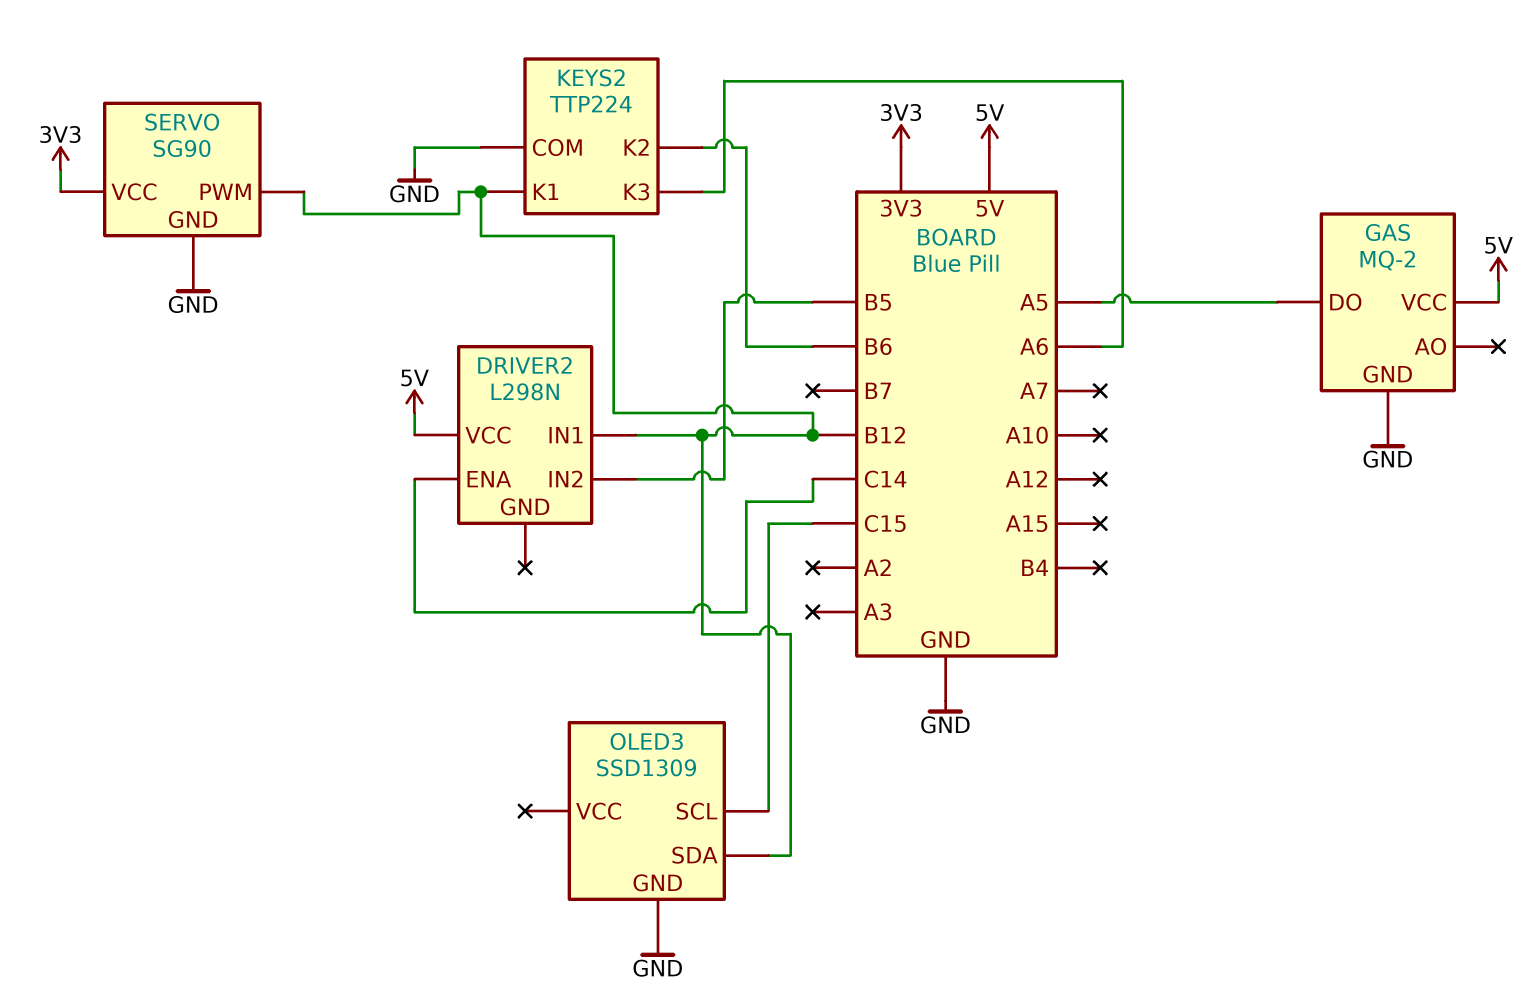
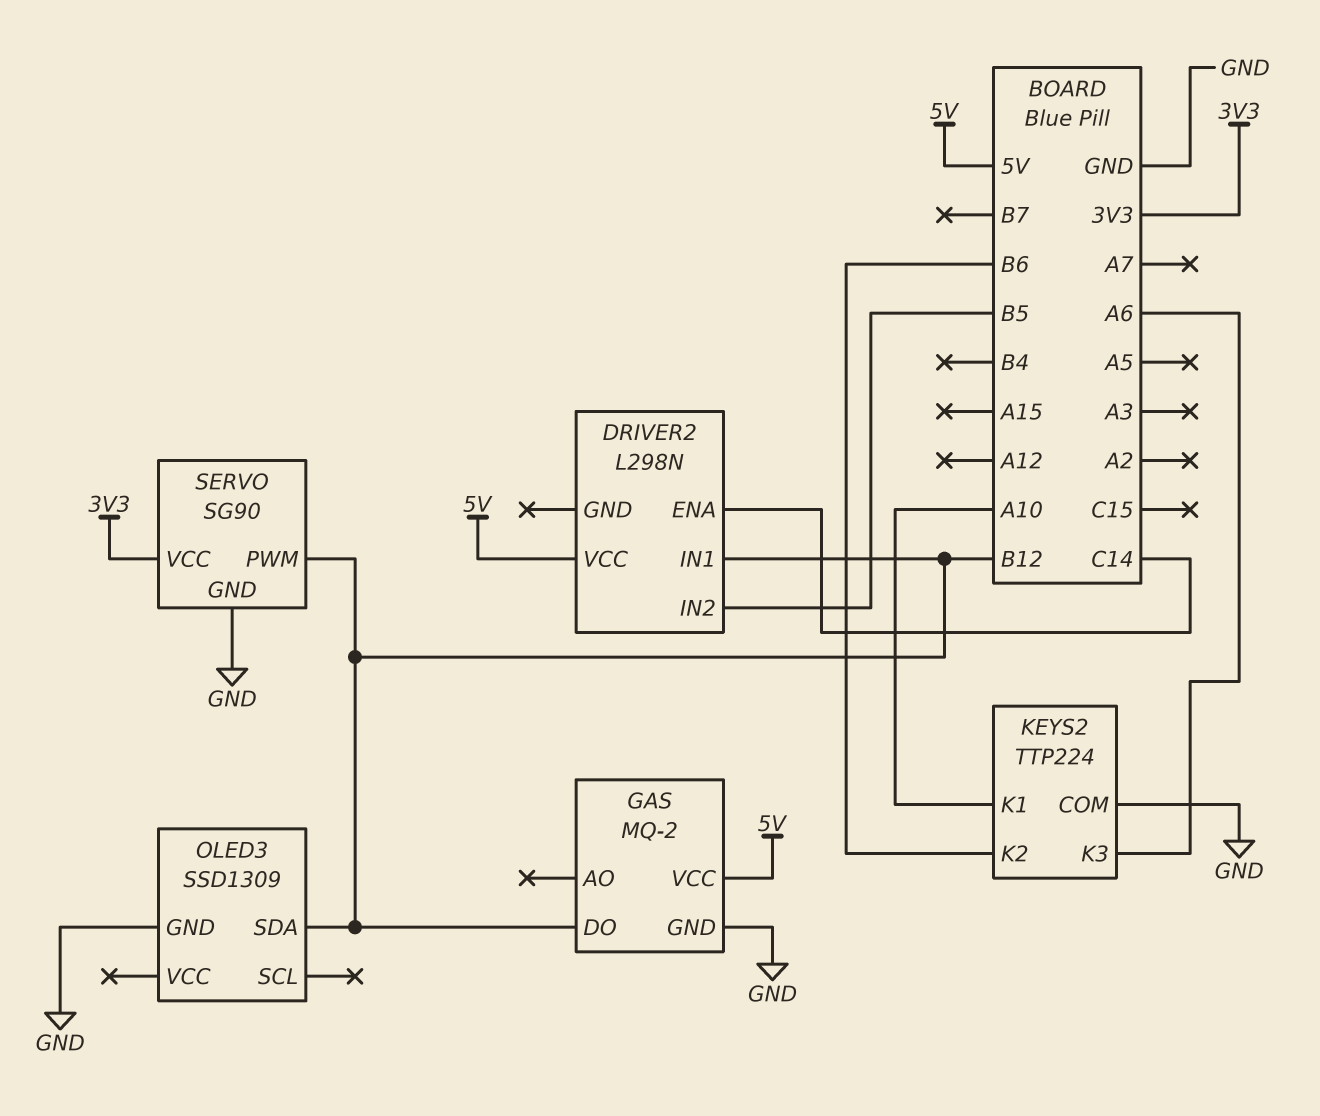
GAS pin DO: A5 -> B12
KEYS2 pin K1: B12 -> A10
OLED3 pin SCL: C15 -> none

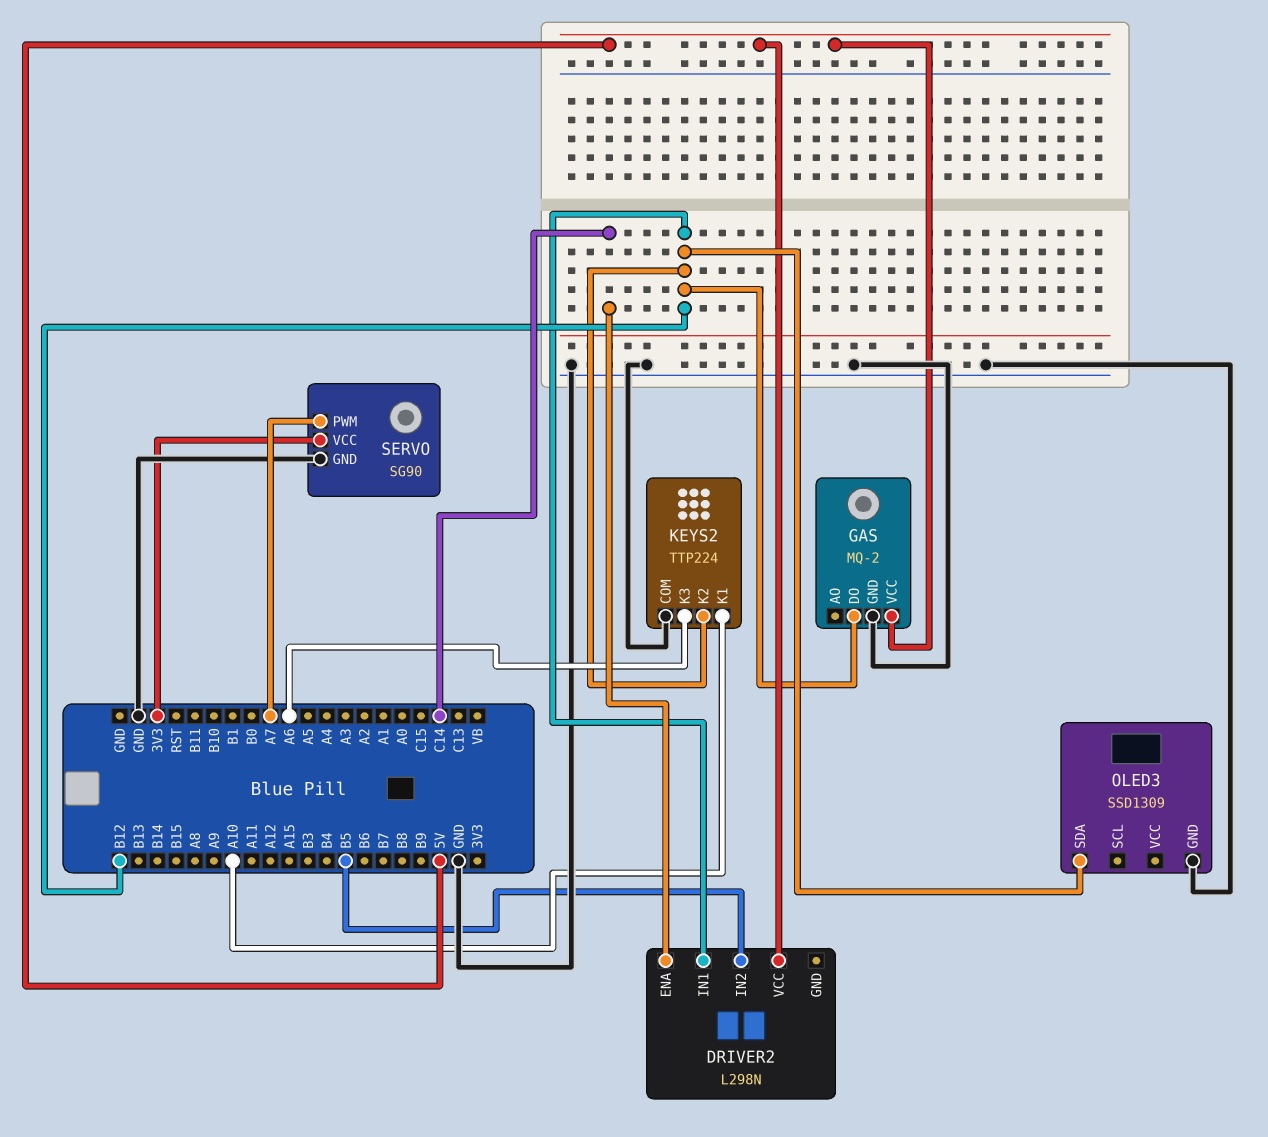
KEYS2 pin K2: B6 -> B12
SERVO pin PWM: B12 -> A7

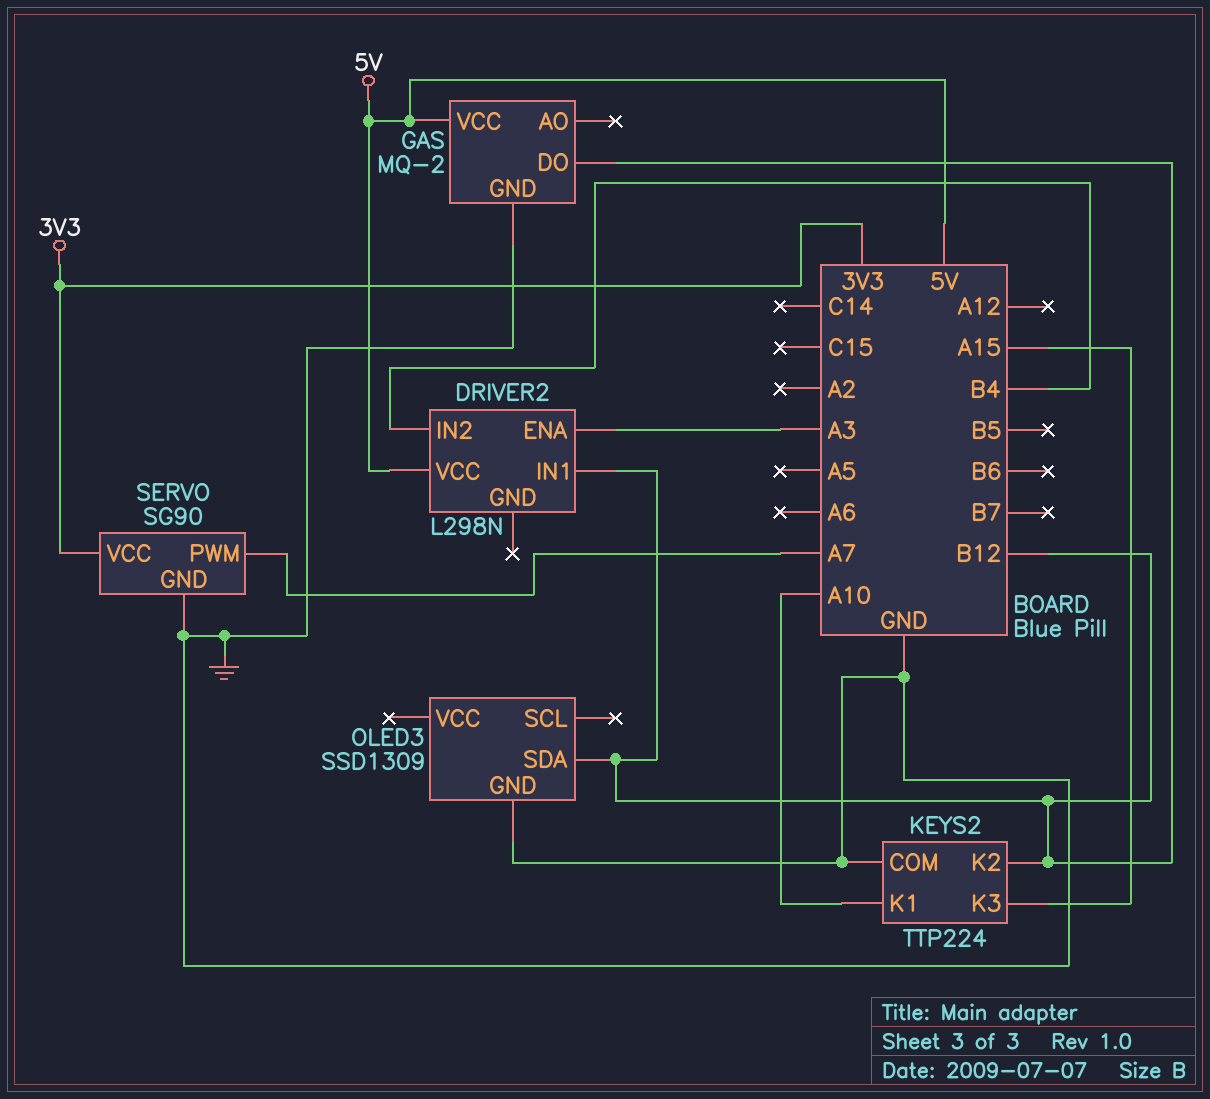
DRIVER2 pin ENA: C14 -> A3
DRIVER2 pin IN2: B5 -> B4
KEYS2 pin K3: A6 -> A15

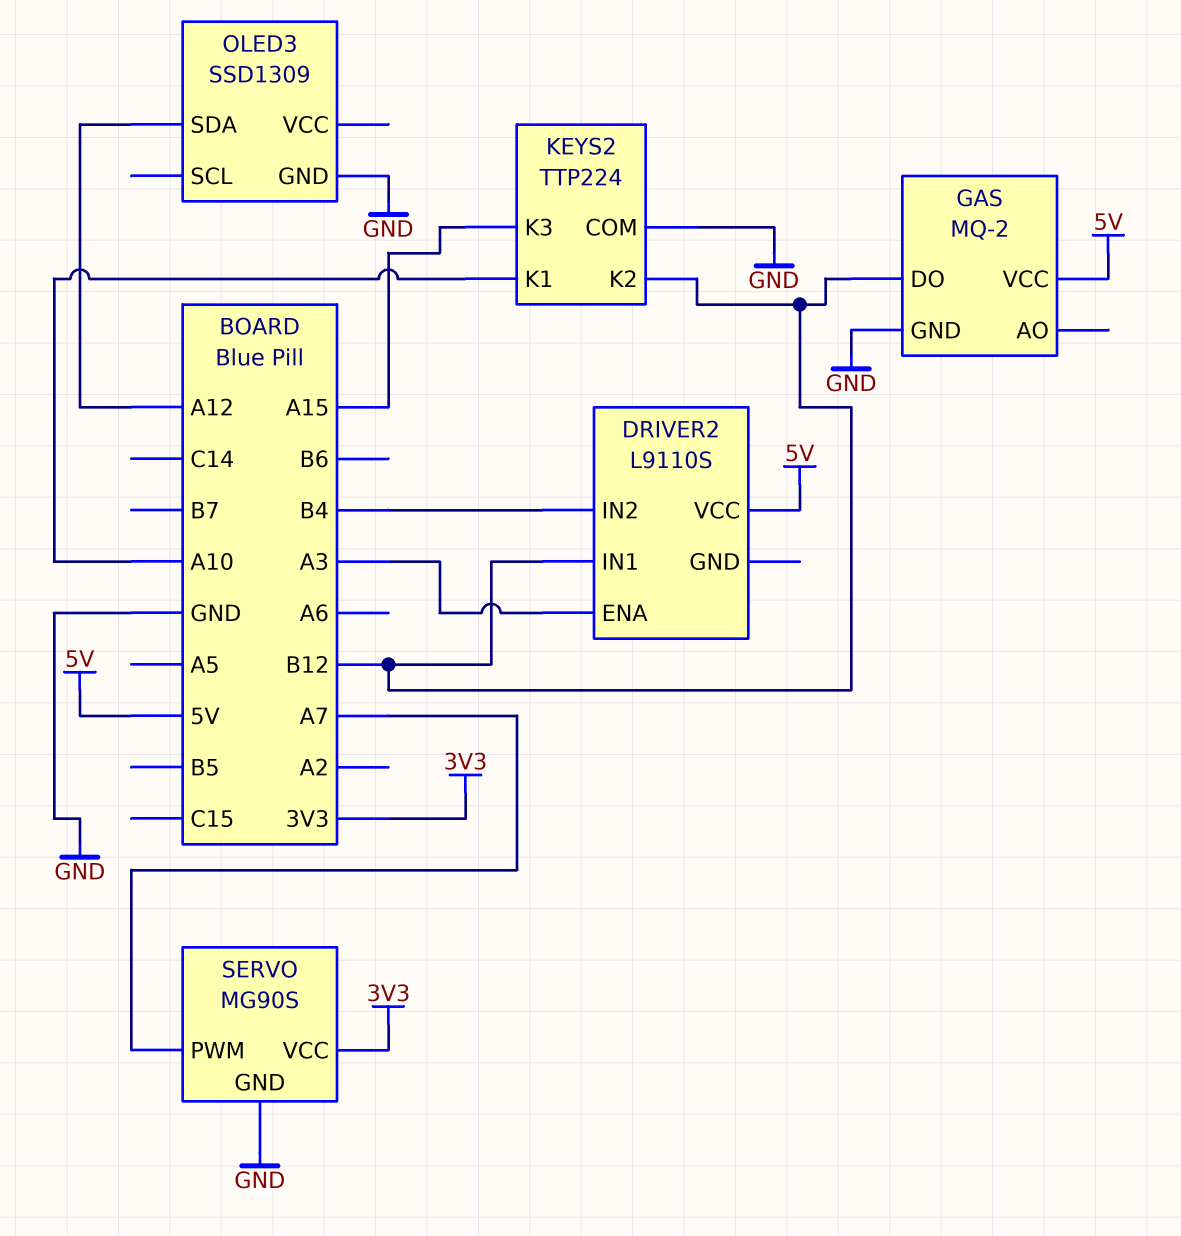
DRIVER2: L298N -> L9110S
OLED3 pin SDA: B12 -> A12
SERVO: SG90 -> MG90S

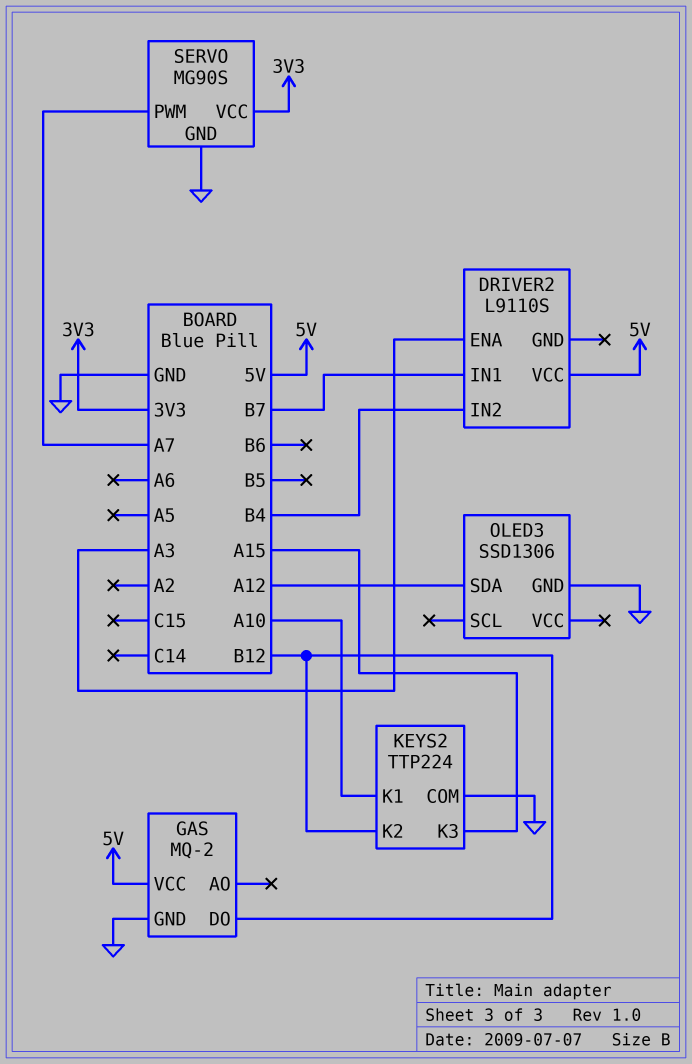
DRIVER2 pin IN1: B12 -> B7
OLED3: SSD1309 -> SSD1306

